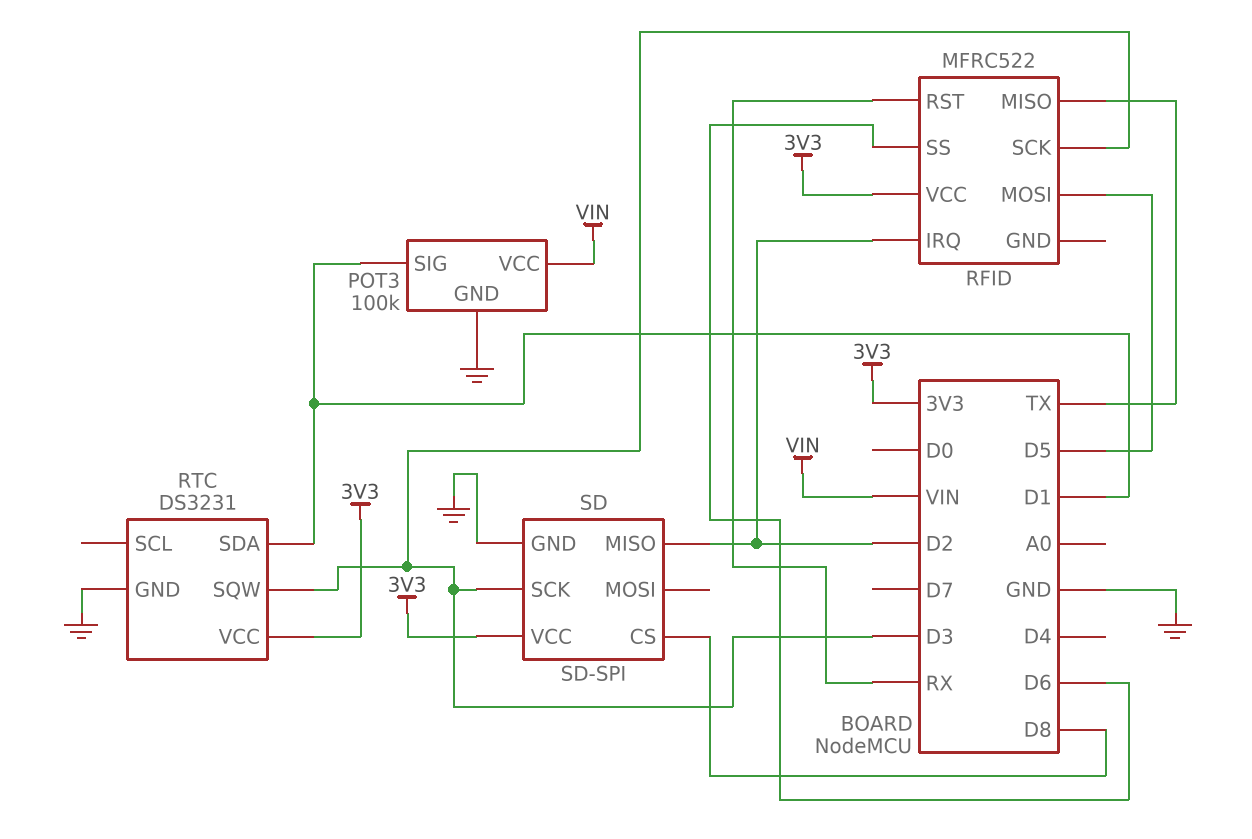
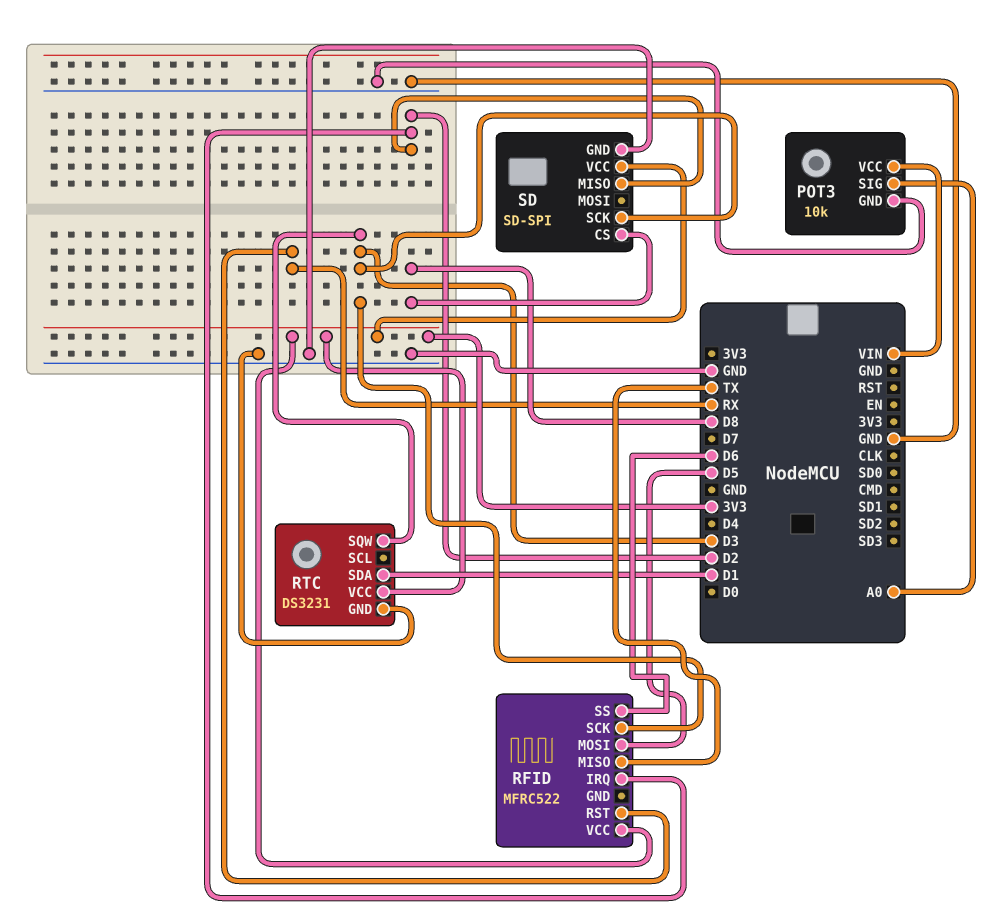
POT3: 100k -> 10k
POT3 pin SIG: D1 -> A0

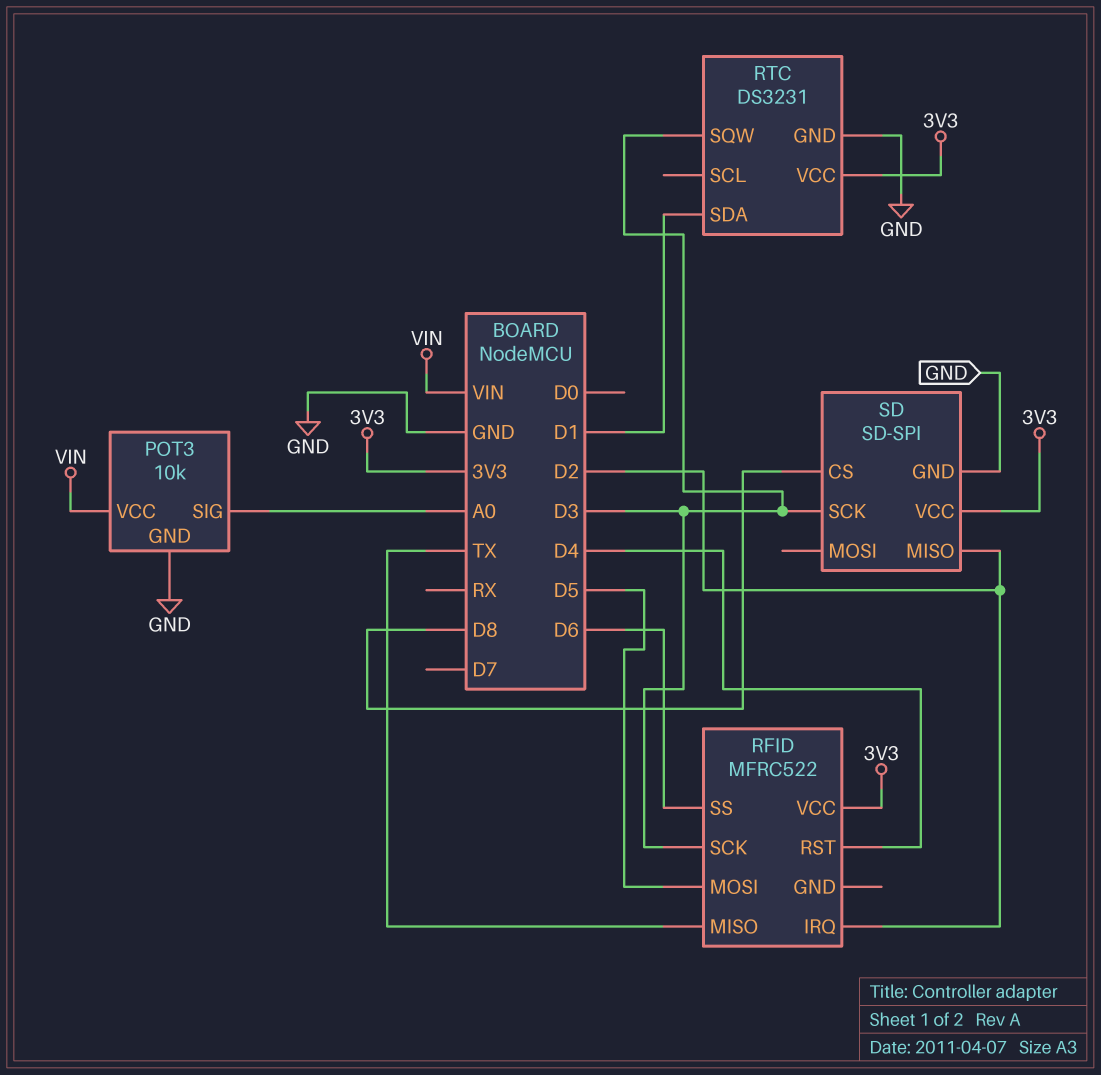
RFID pin RST: RX -> D4

